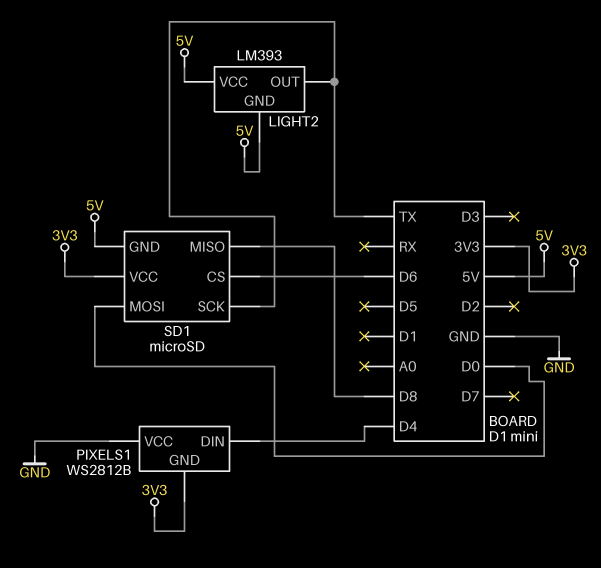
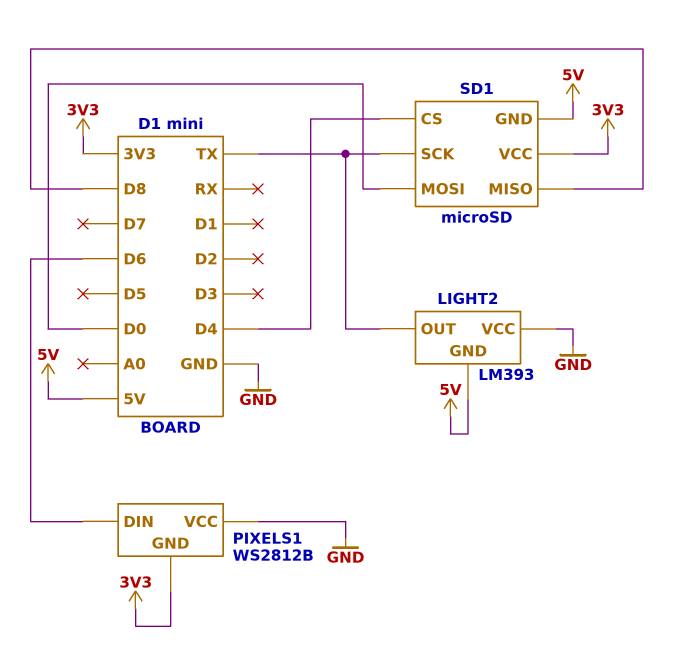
LIGHT2 pin VCC: 5V -> GND
PIXELS1 pin DIN: D4 -> D6
SD1 pin CS: D6 -> D4

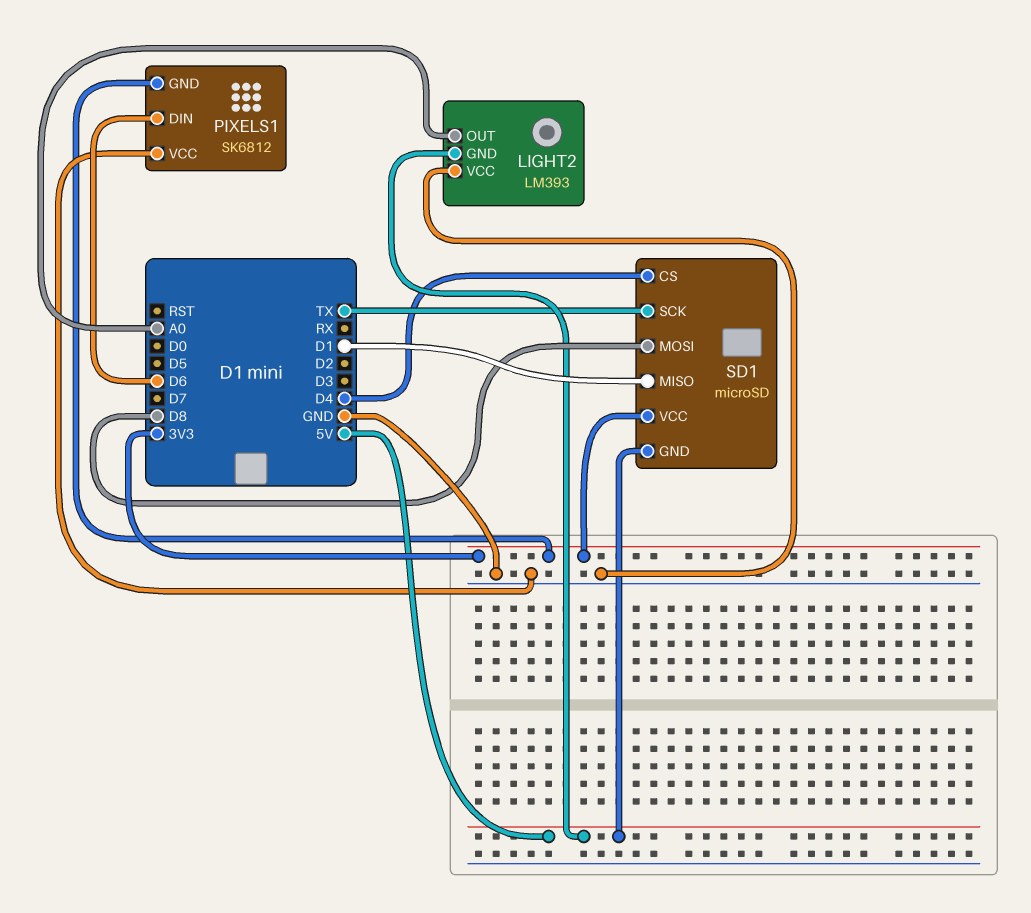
LIGHT2 pin OUT: TX -> A0
PIXELS1: WS2812B -> SK6812
SD1 pin MISO: D8 -> D1
SD1 pin MOSI: D0 -> D8

